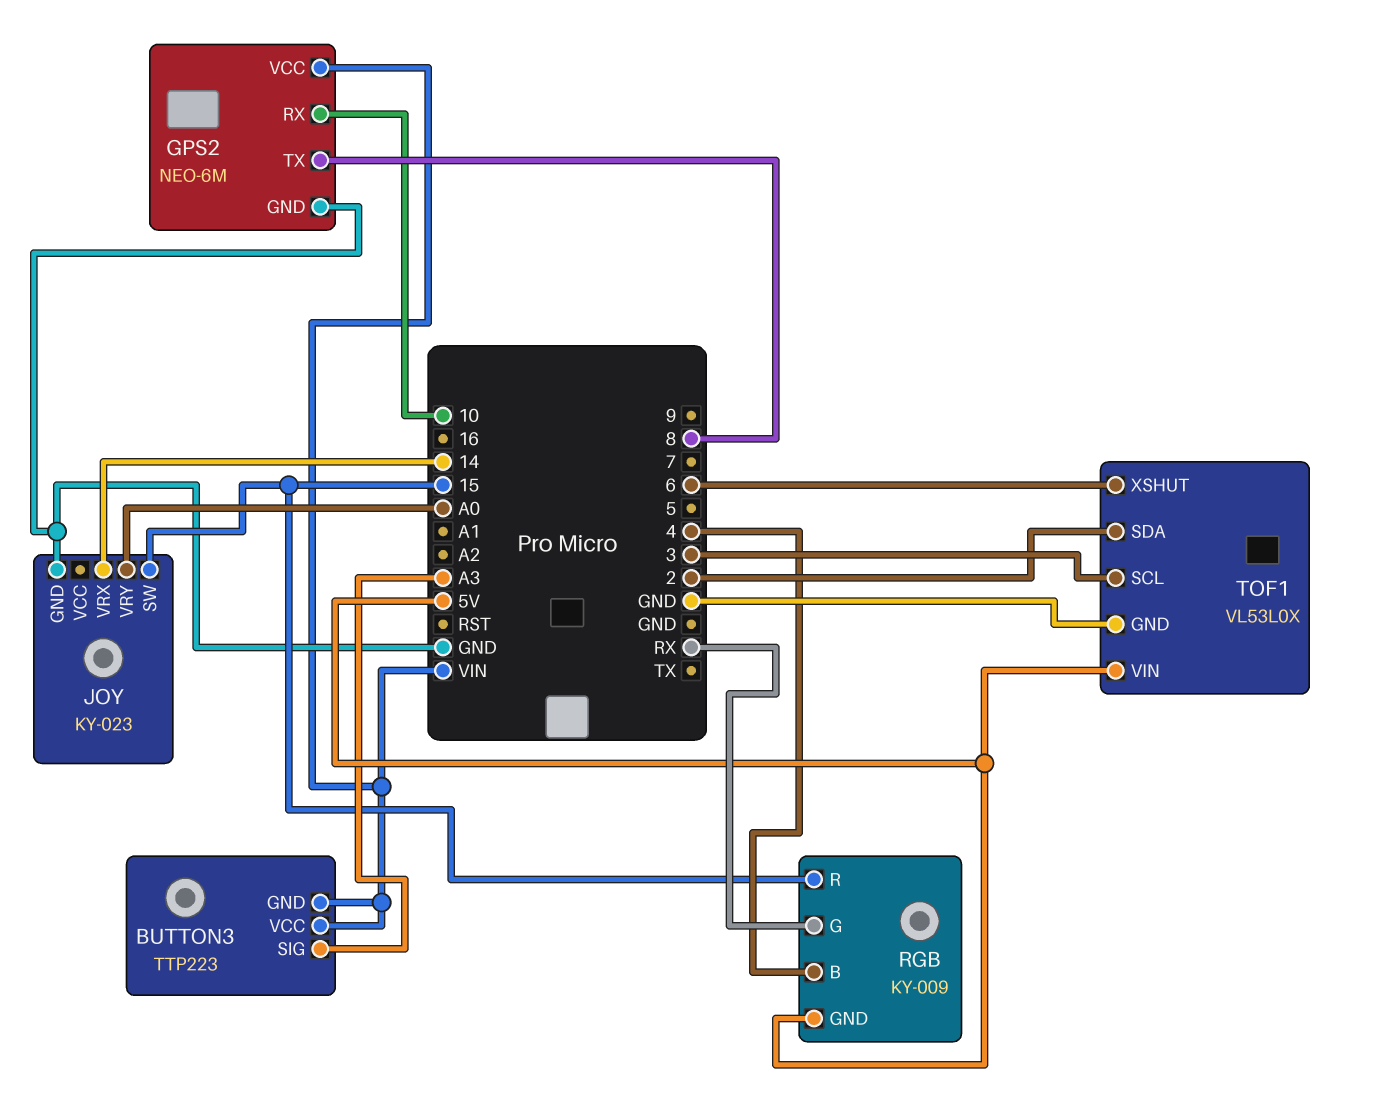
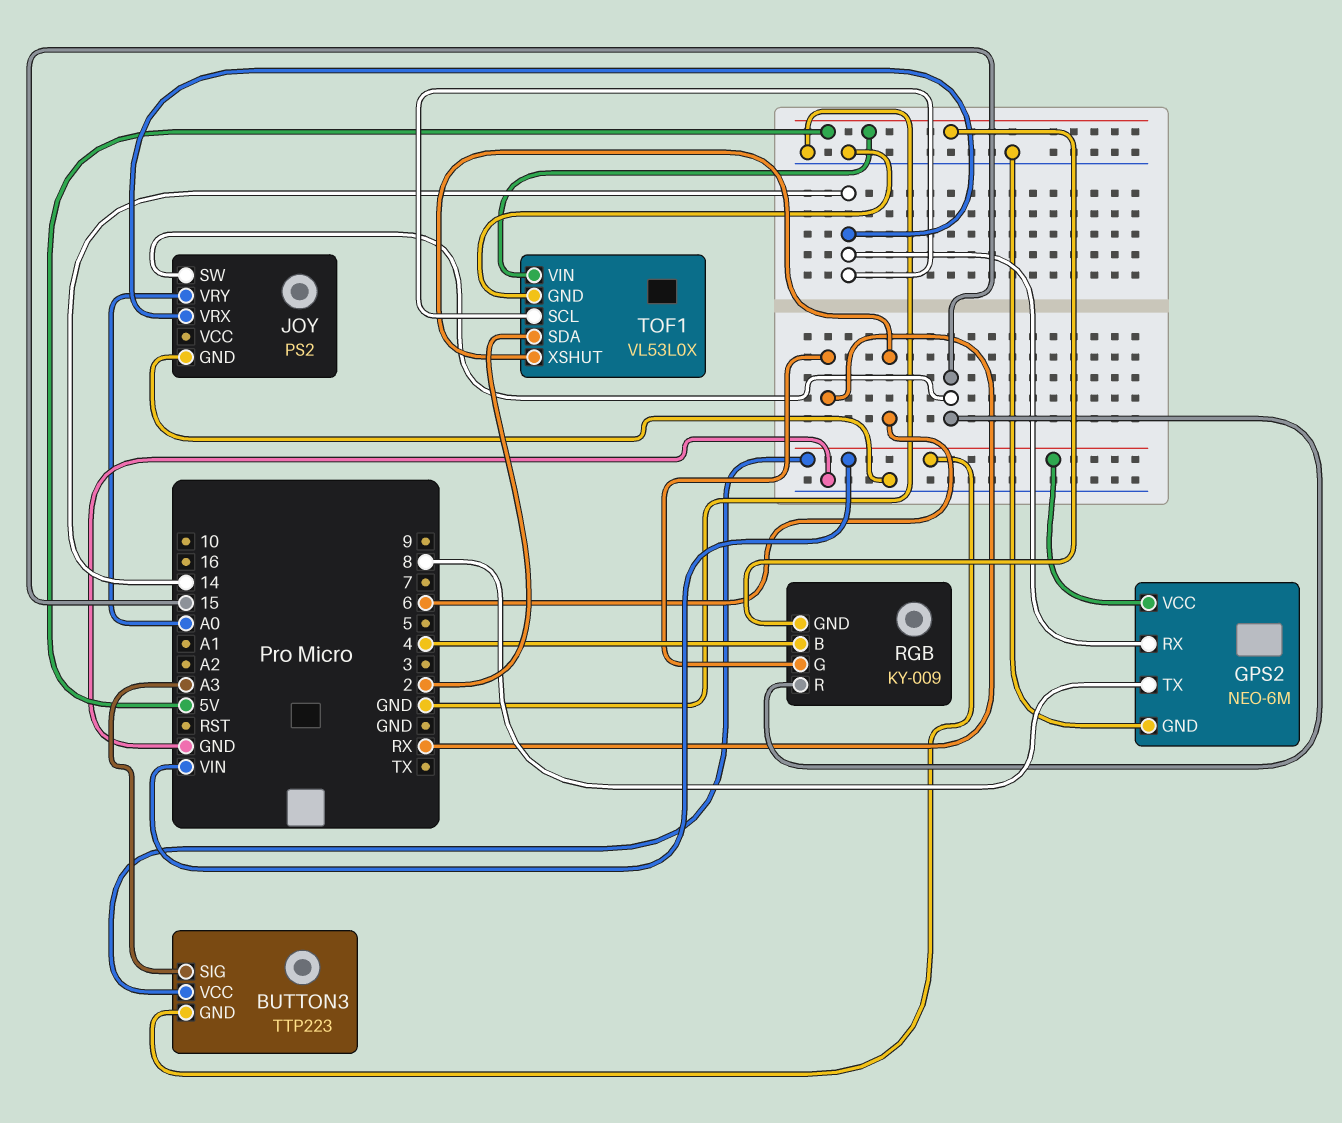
GPS2 pin RX: 10 -> 14
JOY: KY-023 -> PS2
TOF1 pin SCL: 3 -> 14

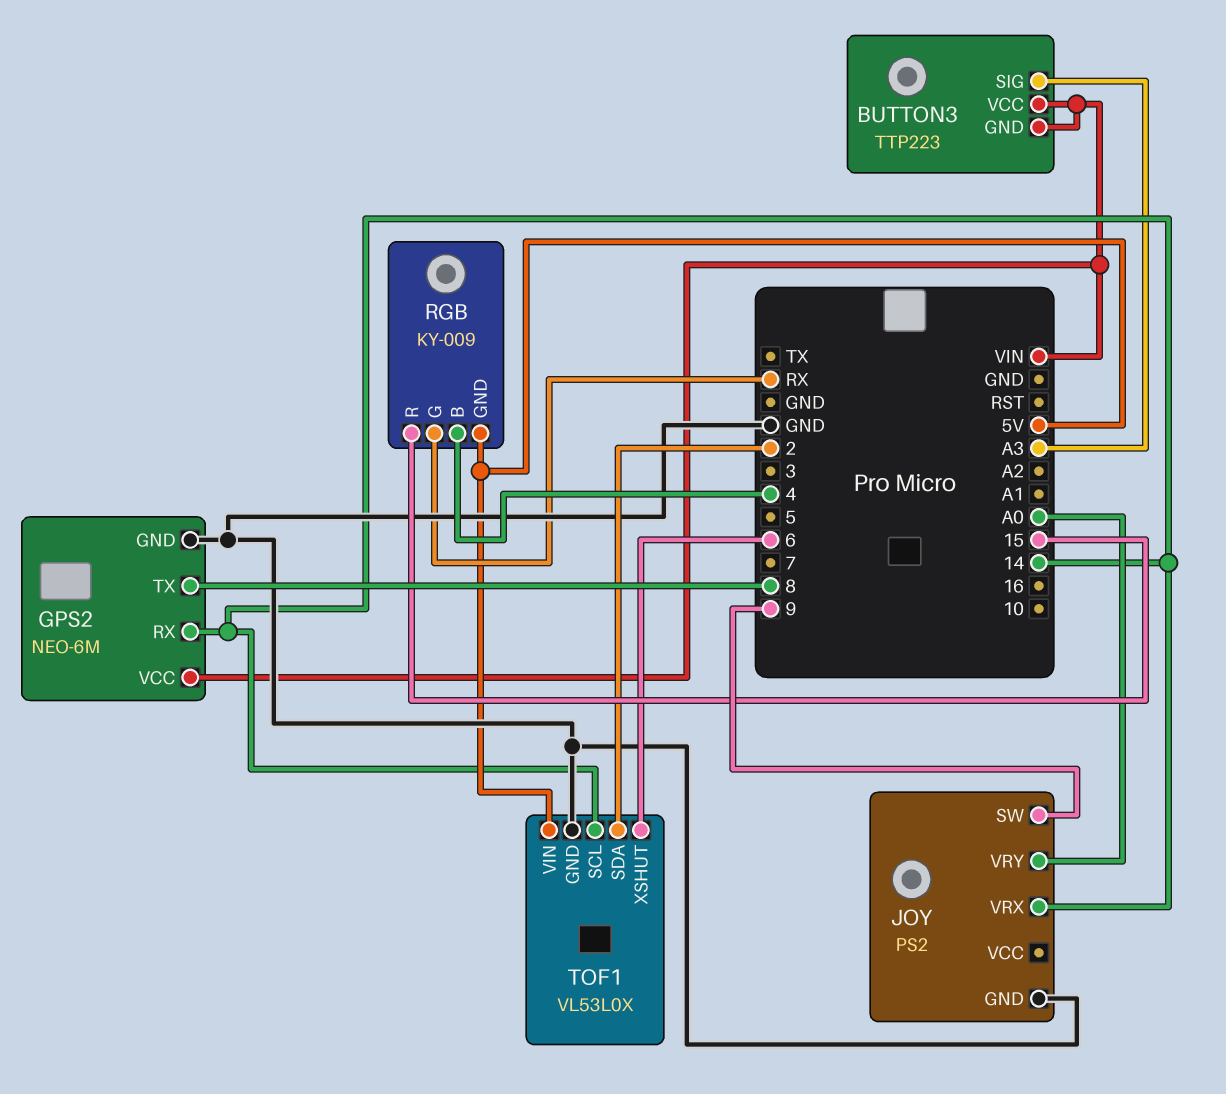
JOY pin SW: 15 -> 9

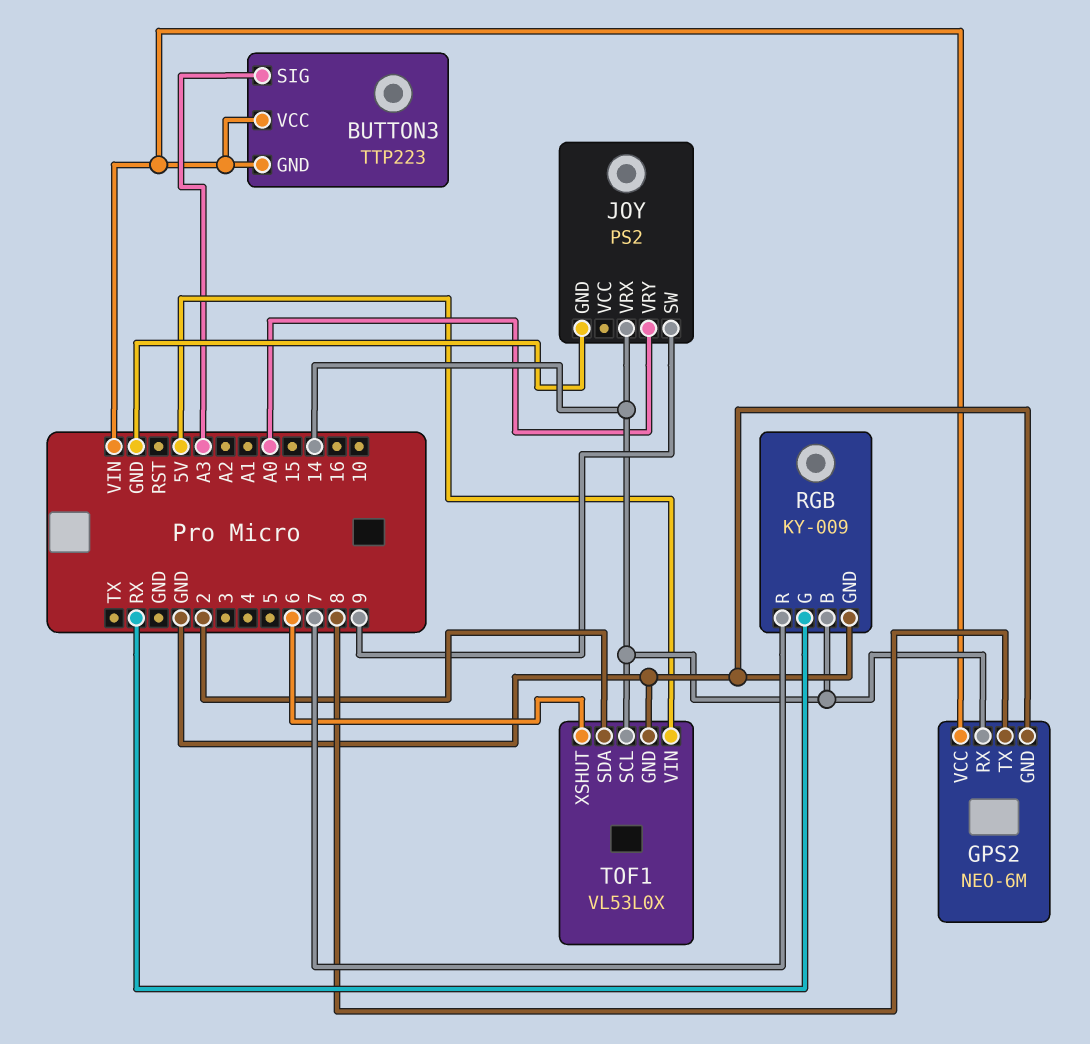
RGB pin B: 4 -> 14
RGB pin GND: 5V -> GND
RGB pin R: 15 -> 7

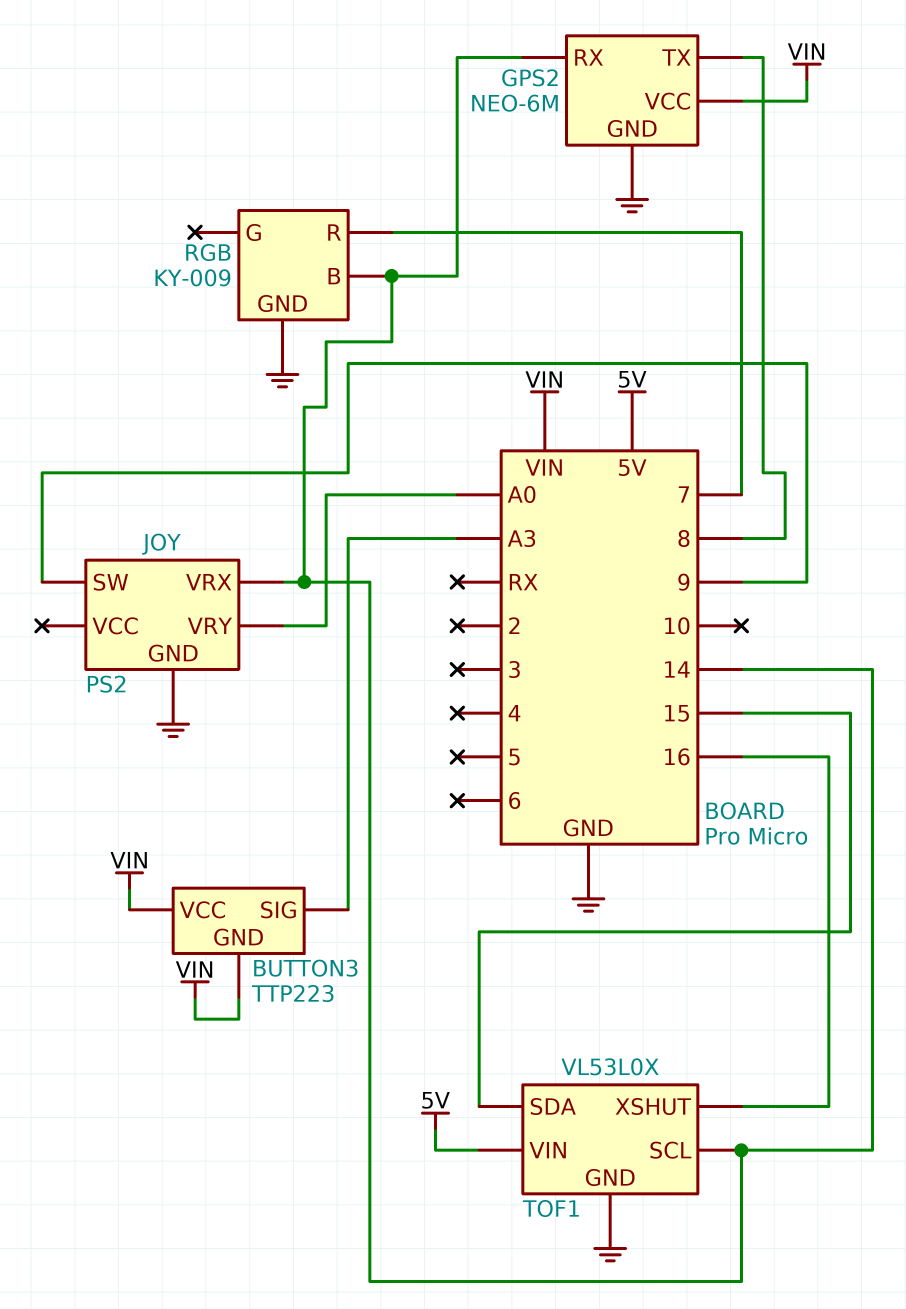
RGB pin G: RX -> none
TOF1 pin SDA: 2 -> 15
TOF1 pin XSHUT: 6 -> 16

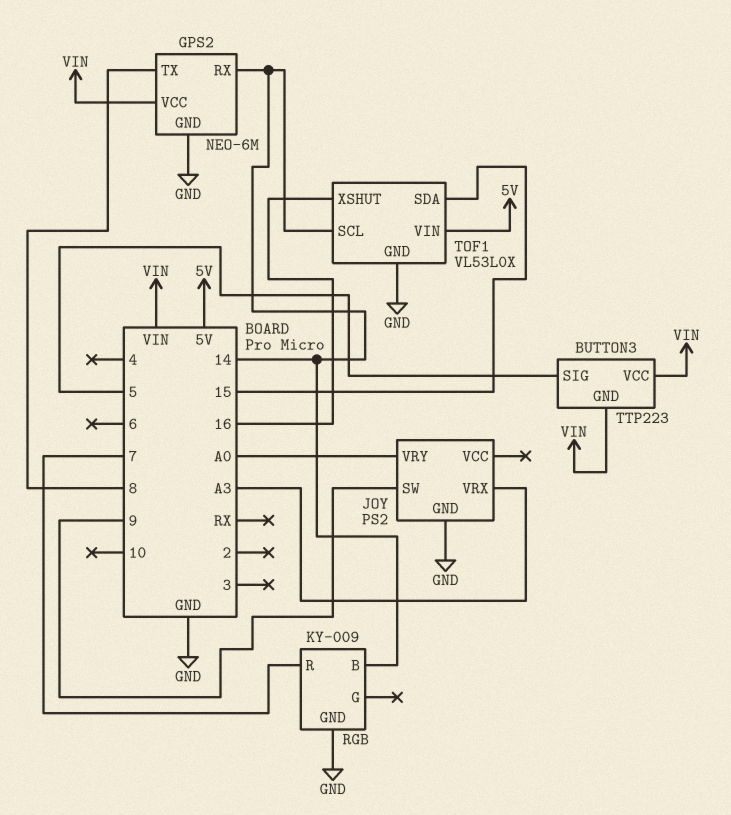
BUTTON3 pin SIG: A3 -> 5
JOY pin VRX: 14 -> A3

